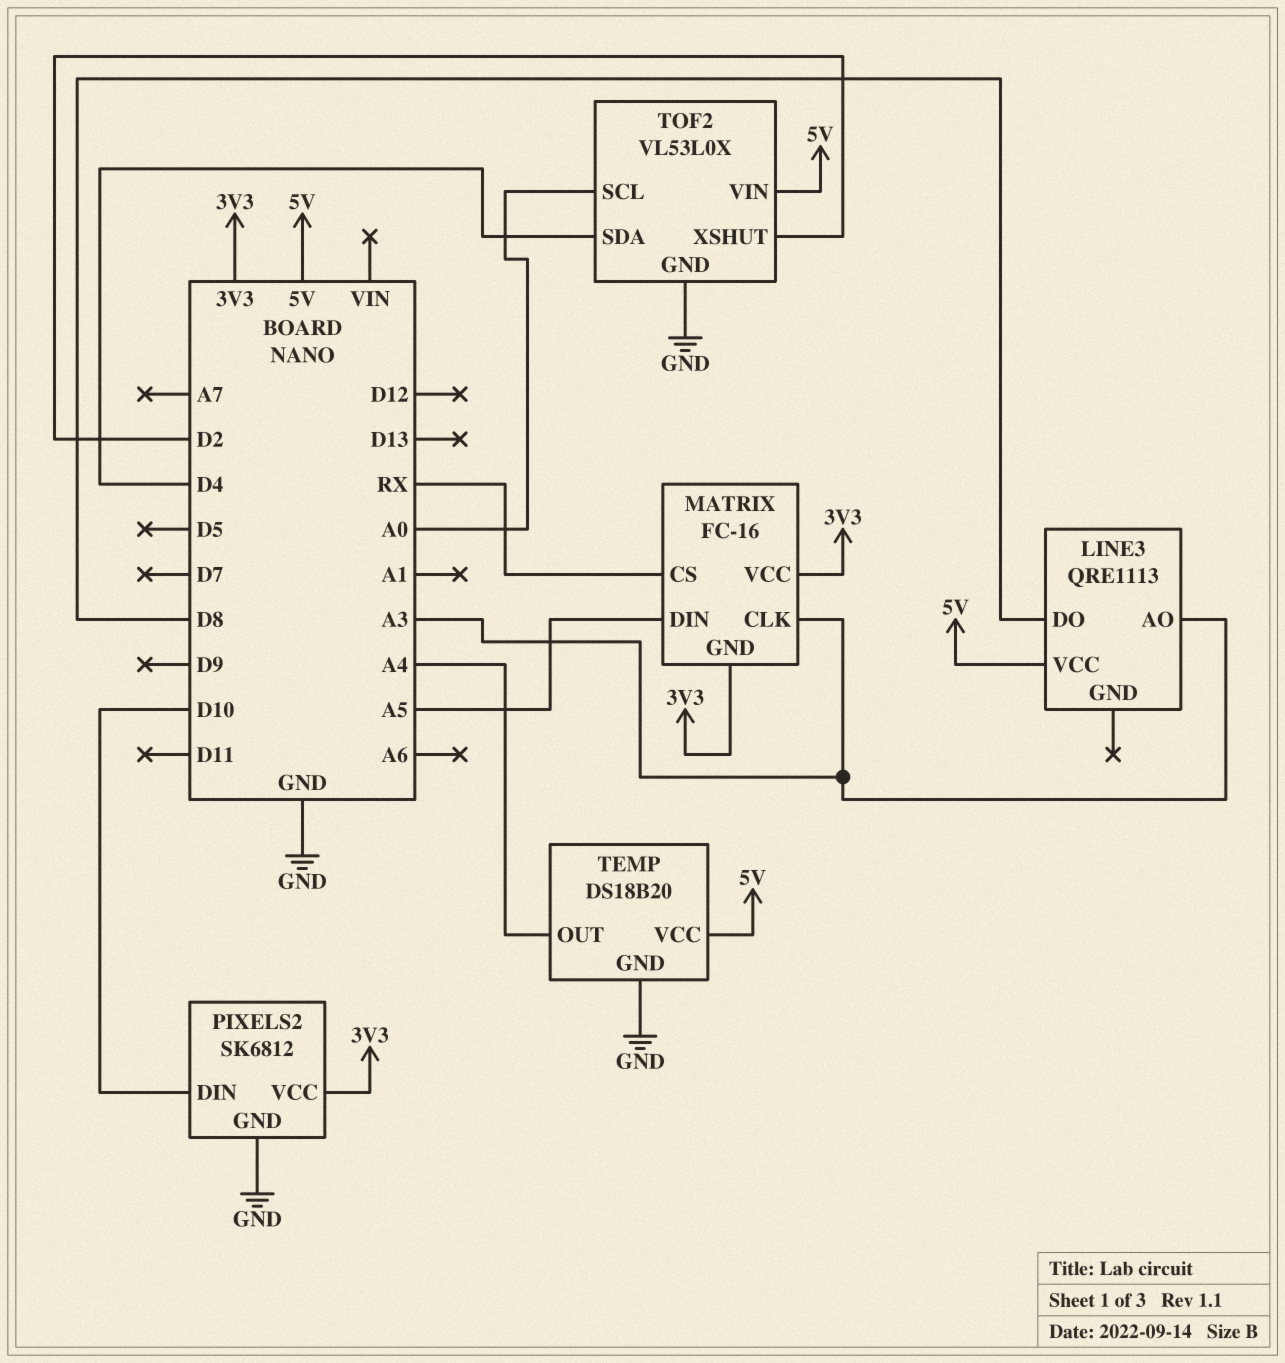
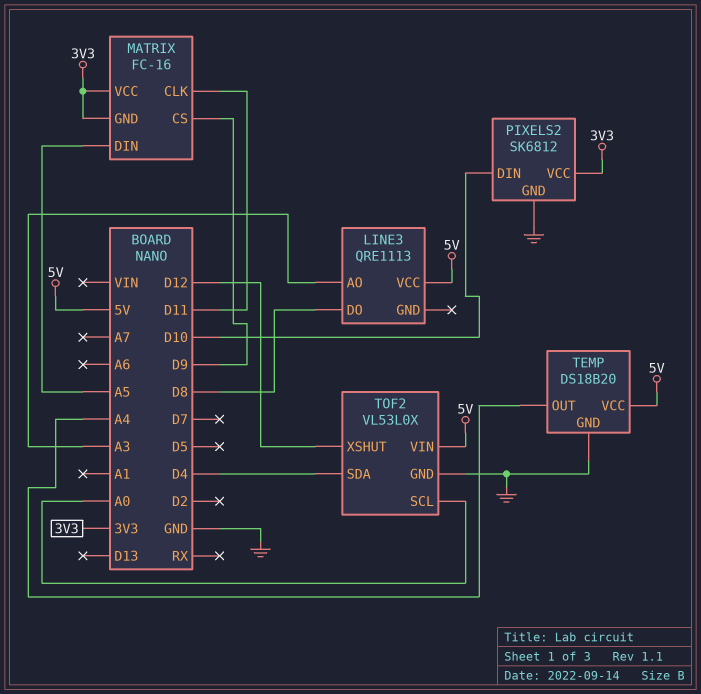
MATRIX pin CLK: A3 -> D11
MATRIX pin CS: RX -> D9
TOF2 pin XSHUT: D2 -> D12

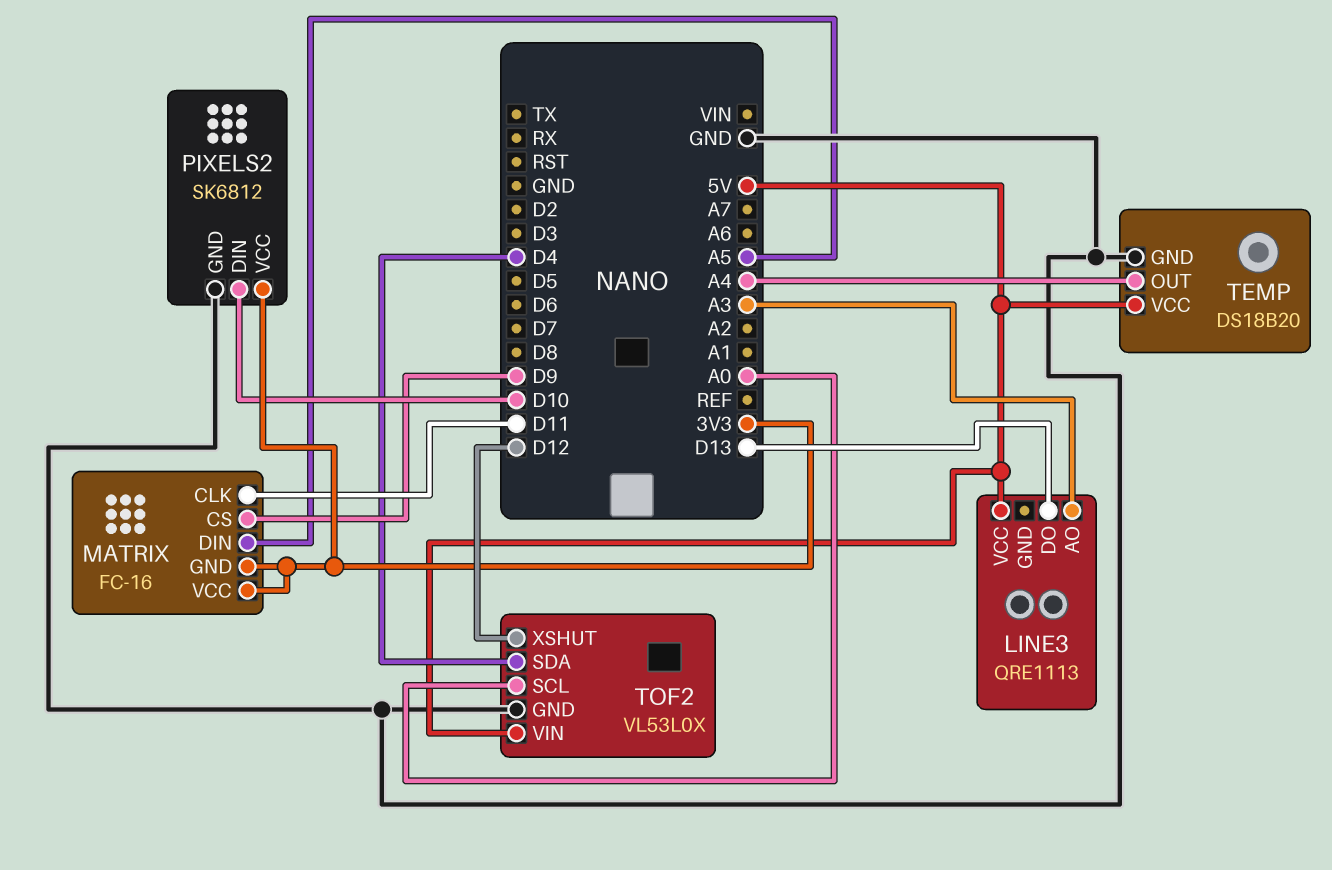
LINE3 pin DO: D8 -> D13

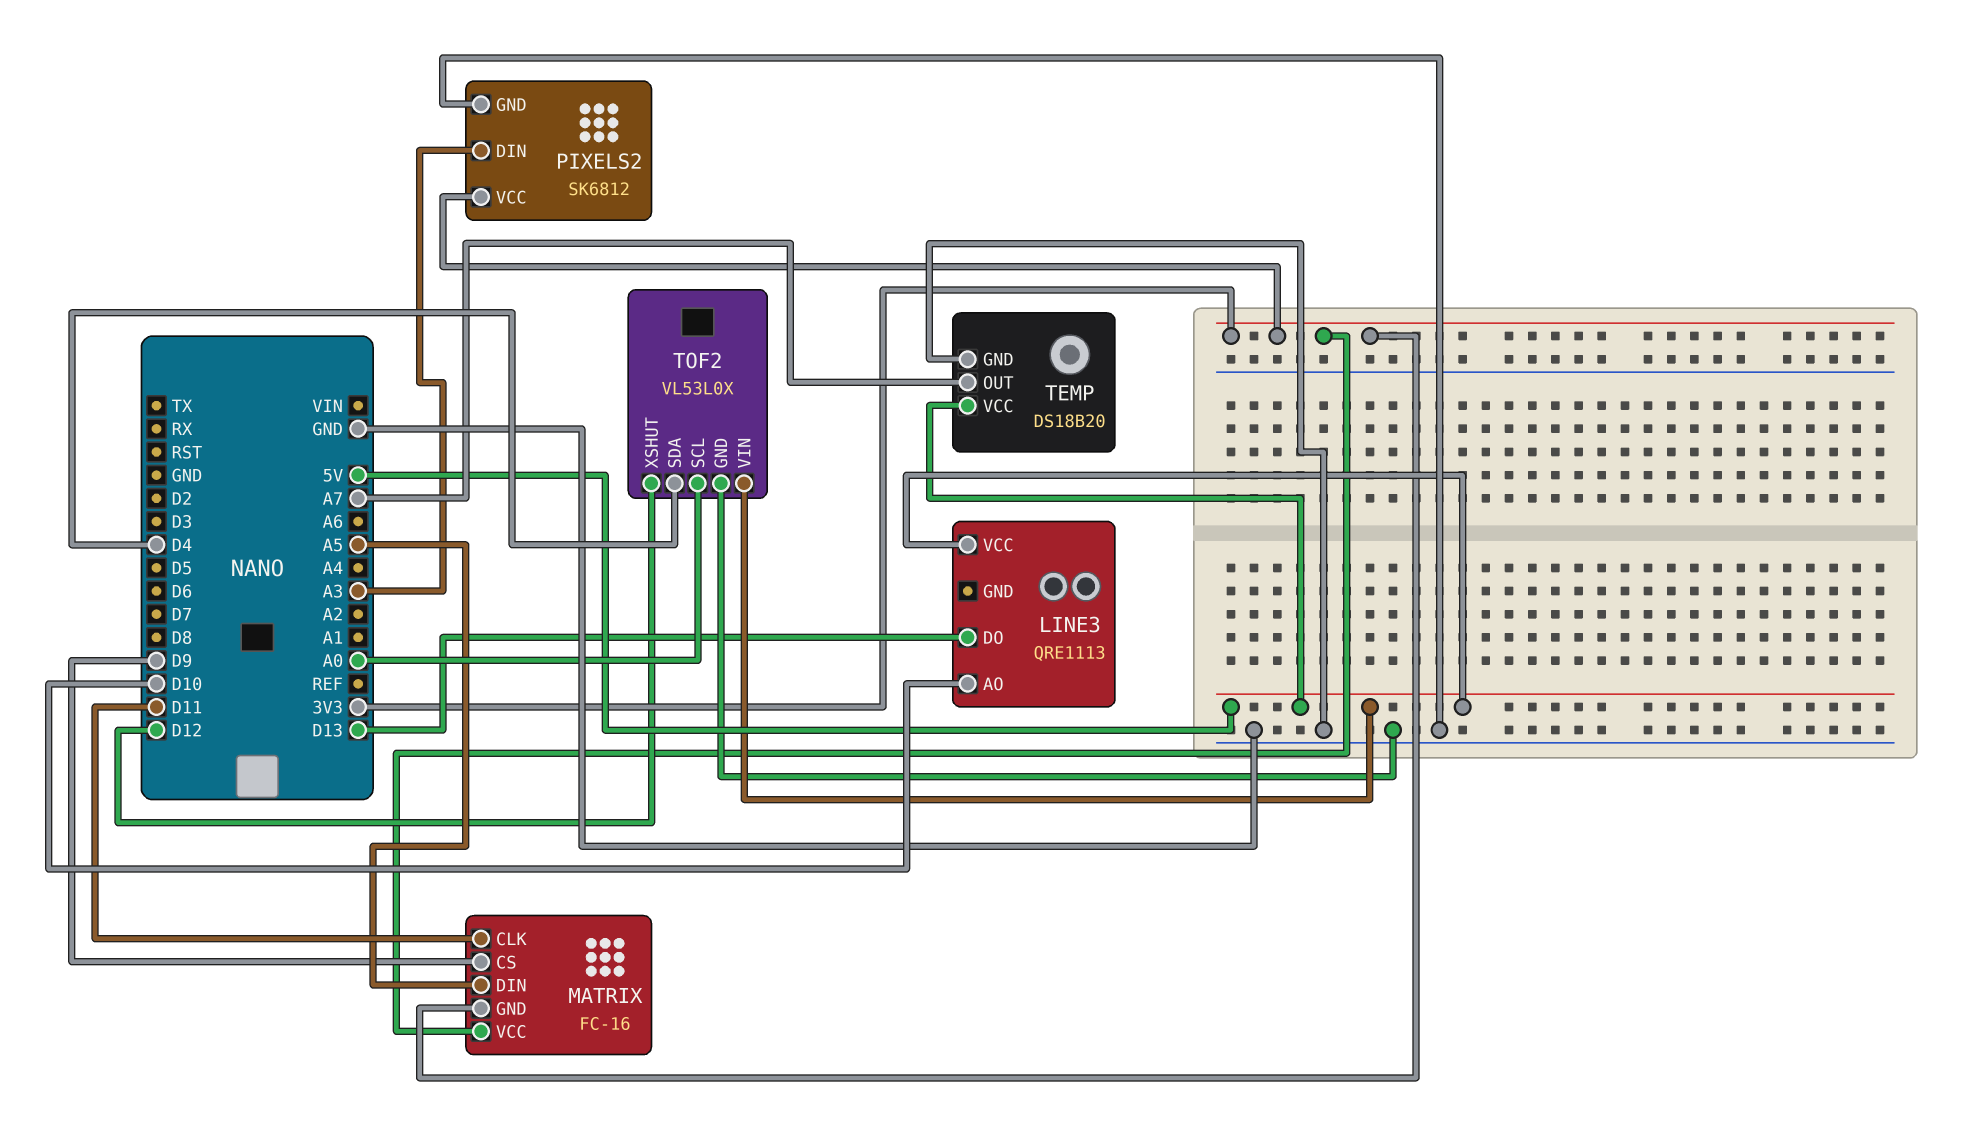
LINE3 pin AO: A3 -> D10
PIXELS2 pin DIN: D10 -> A3
TEMP pin OUT: A4 -> A7

